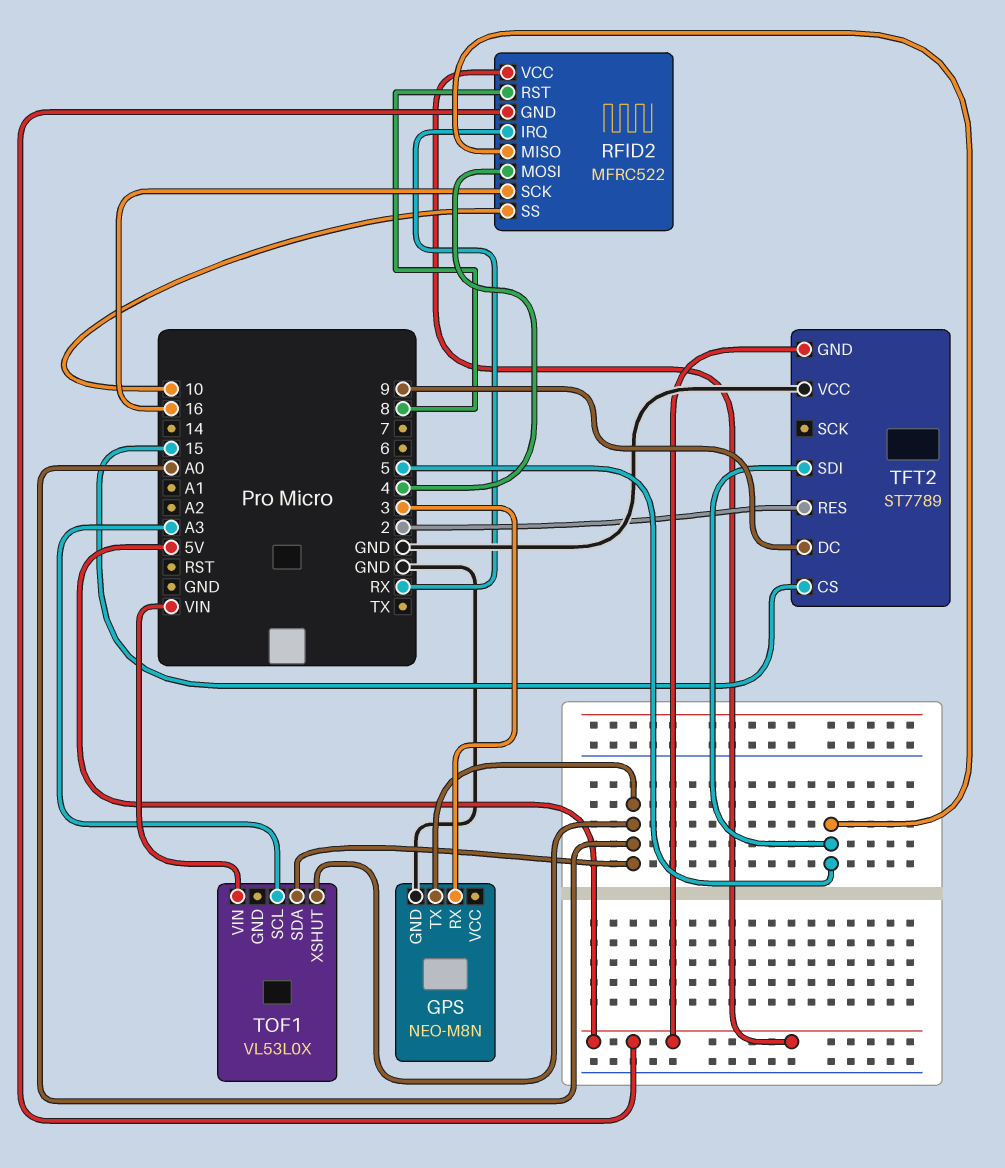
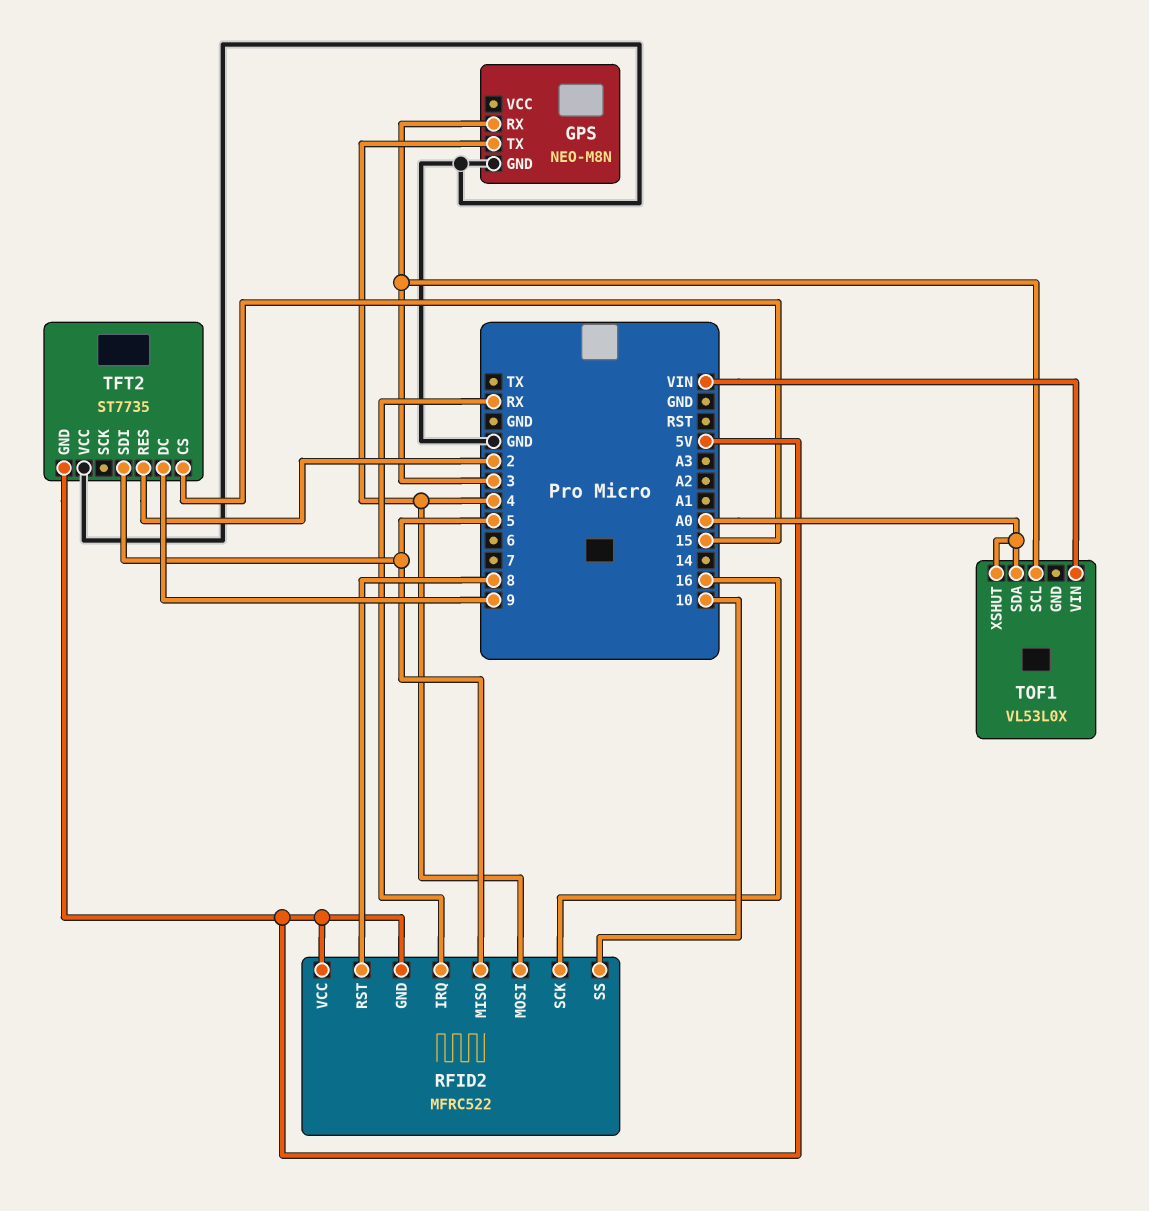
GPS pin TX: A0 -> 4
TFT2: ST7789 -> ST7735
TOF1 pin SCL: A3 -> 3

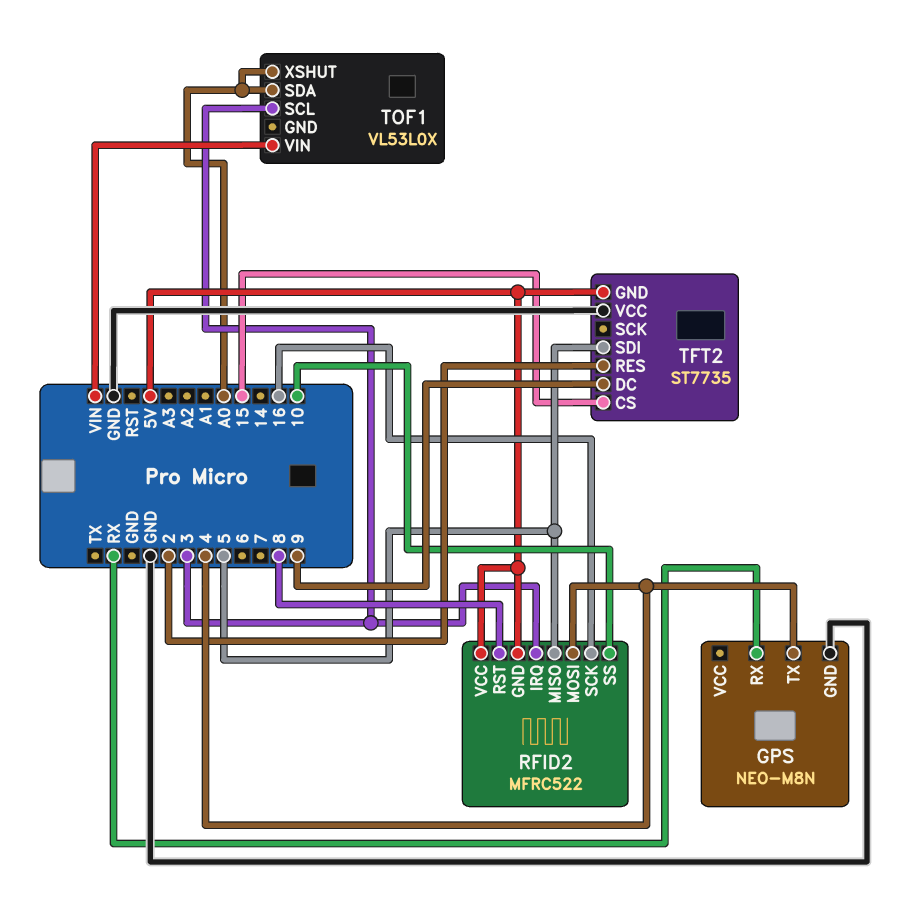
GPS pin RX: 3 -> RX
RFID2 pin IRQ: RX -> 3

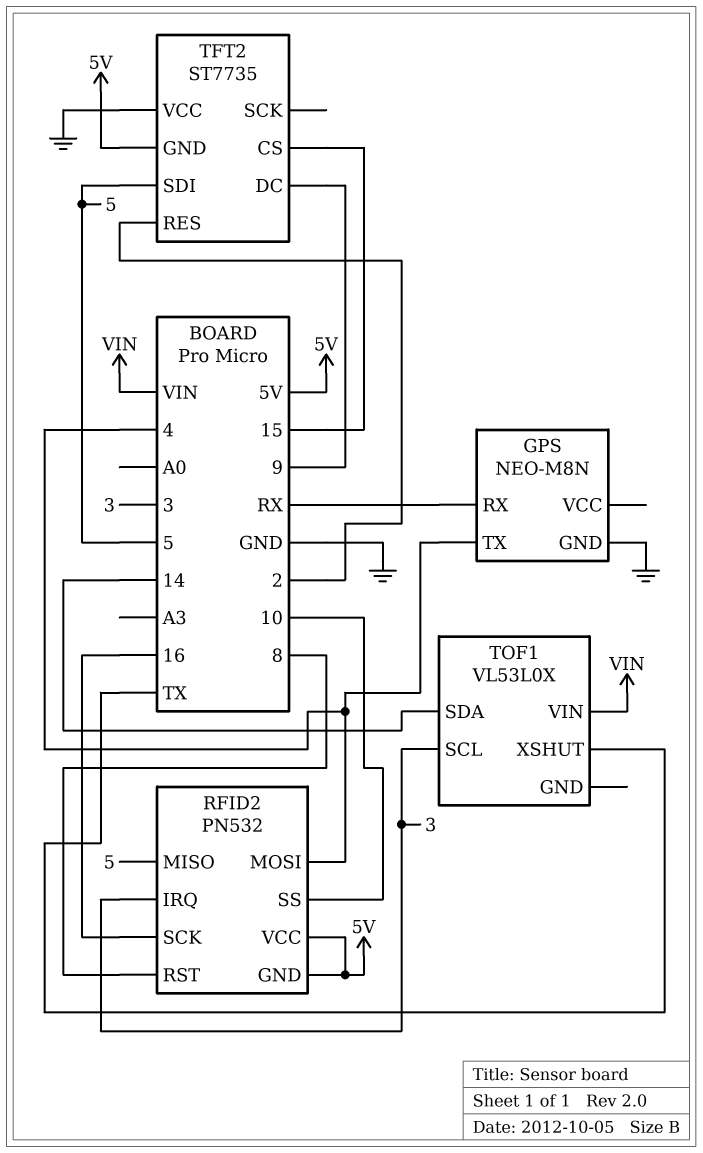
RFID2: MFRC522 -> PN532
TOF1 pin SDA: A0 -> 14
TOF1 pin XSHUT: A0 -> TX

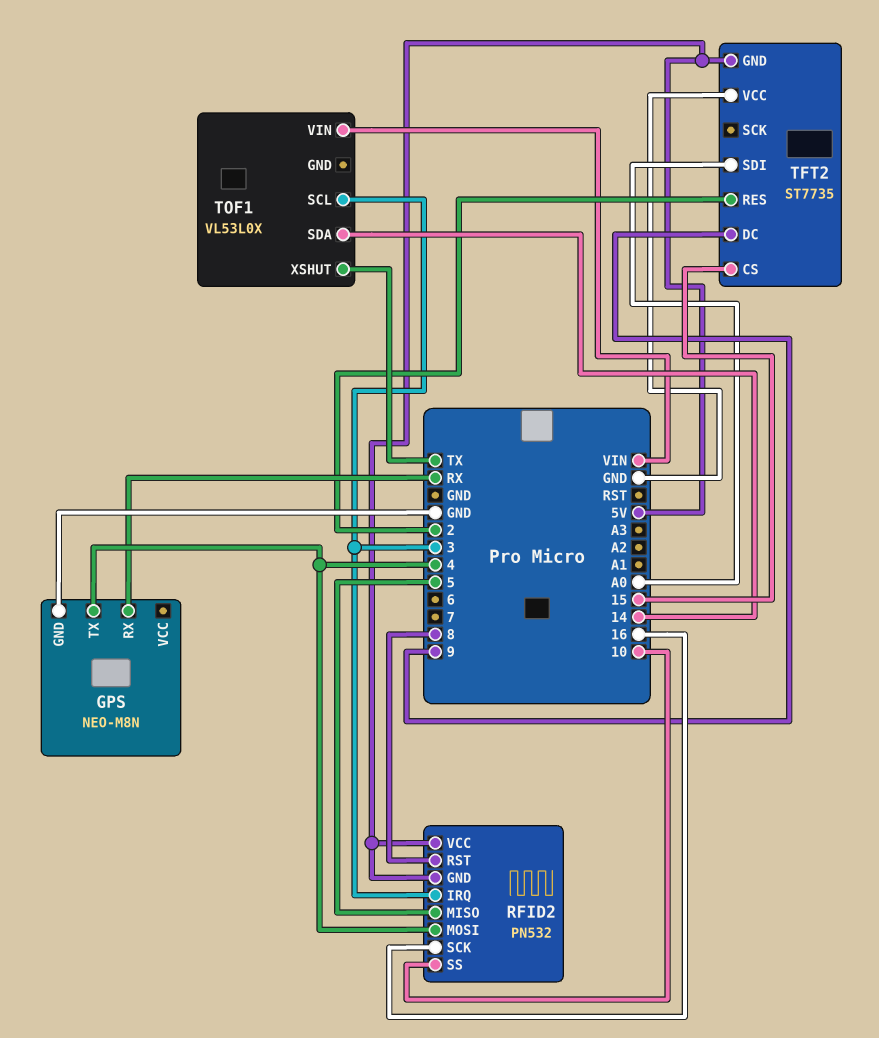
TFT2 pin SDI: 5 -> A0

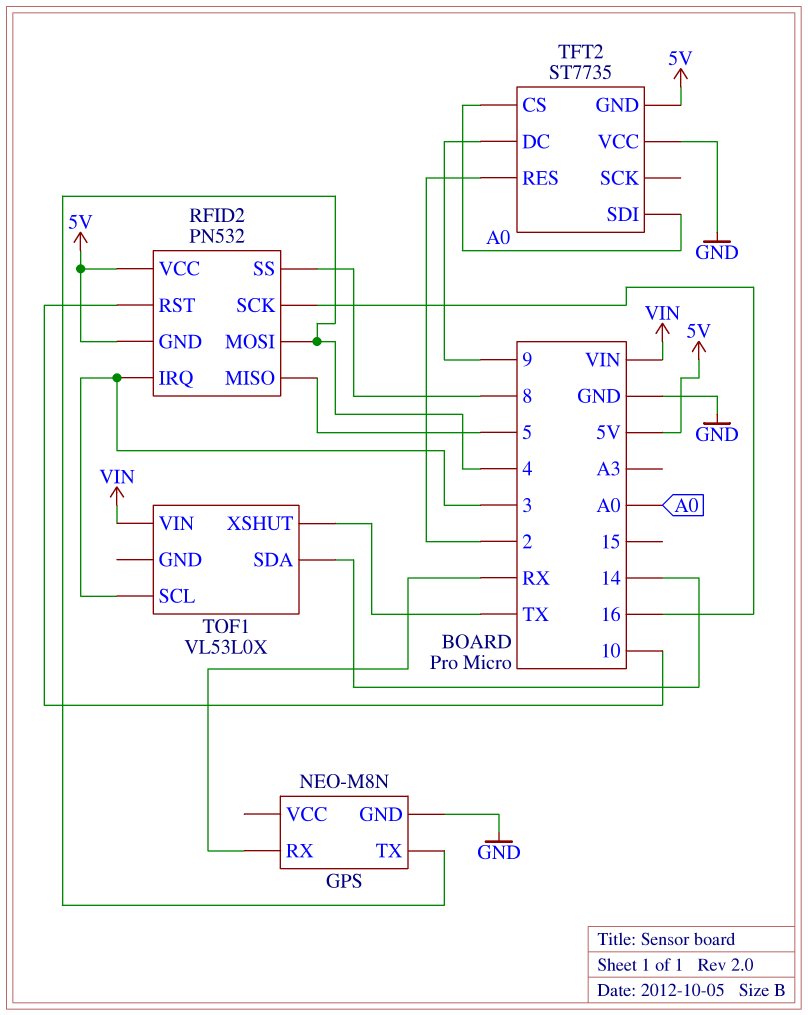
RFID2 pin RST: 8 -> 10
RFID2 pin SS: 10 -> 8
TFT2 pin CS: 15 -> A0

